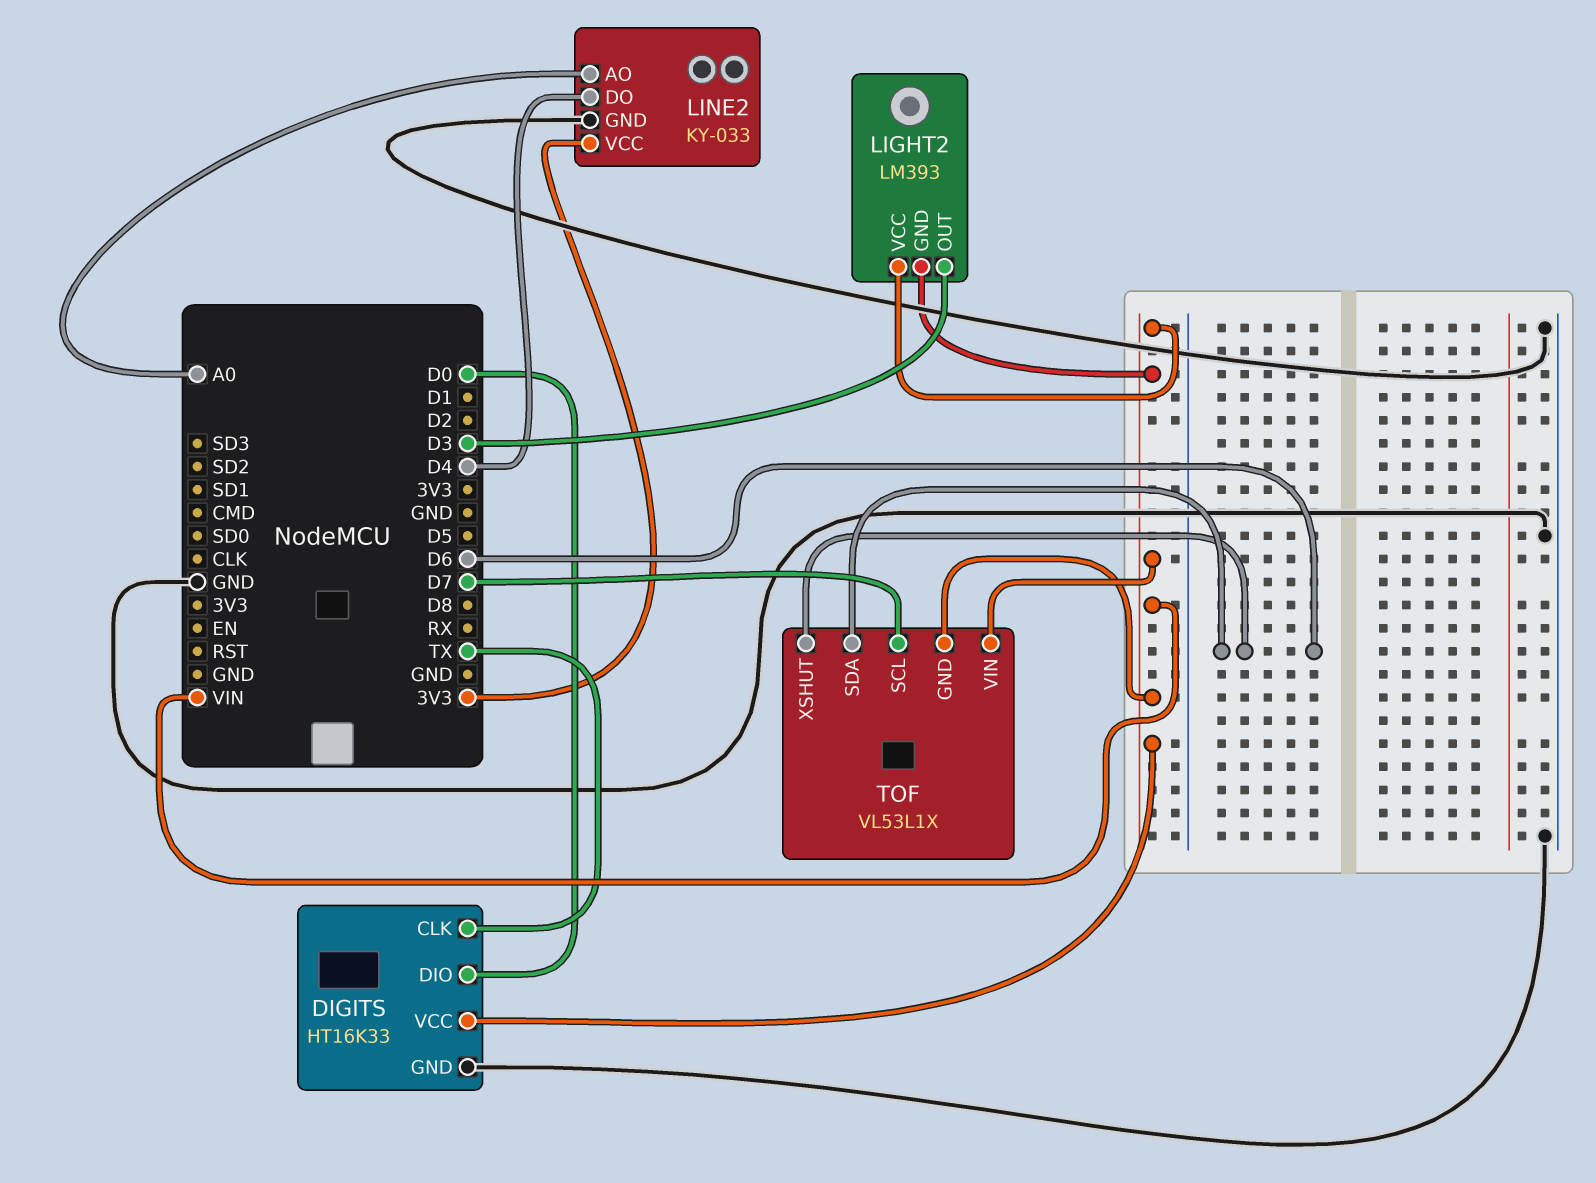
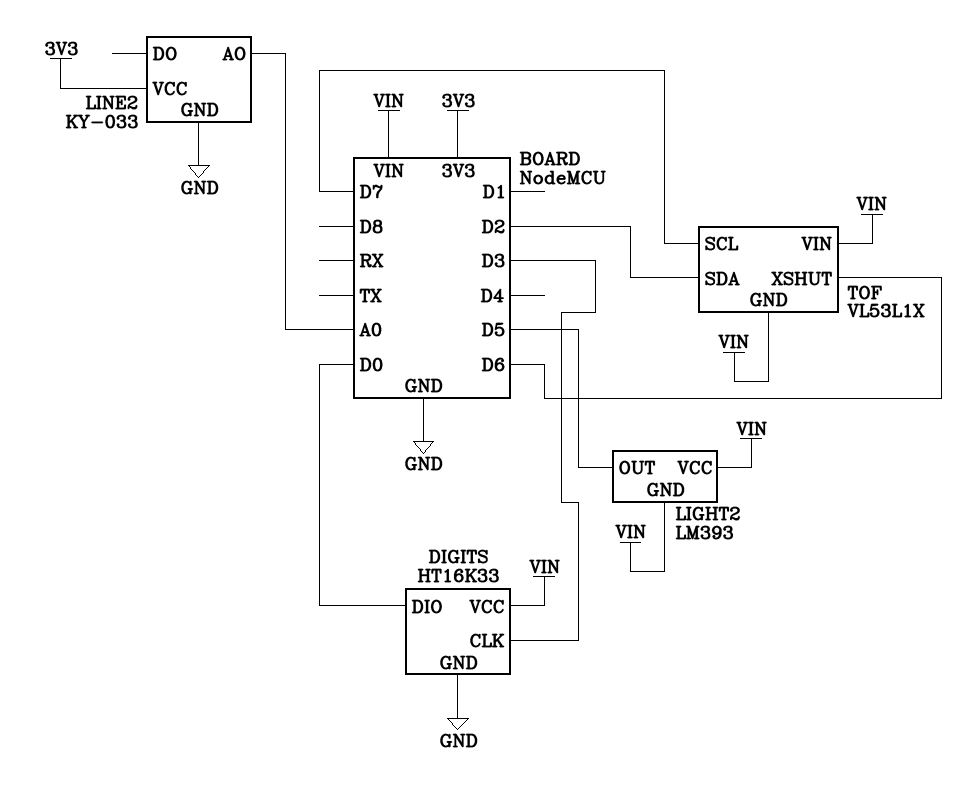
DIGITS pin CLK: TX -> D3
LIGHT2 pin OUT: D3 -> D5
LINE2 pin DO: D4 -> none
TOF pin SDA: D6 -> D2

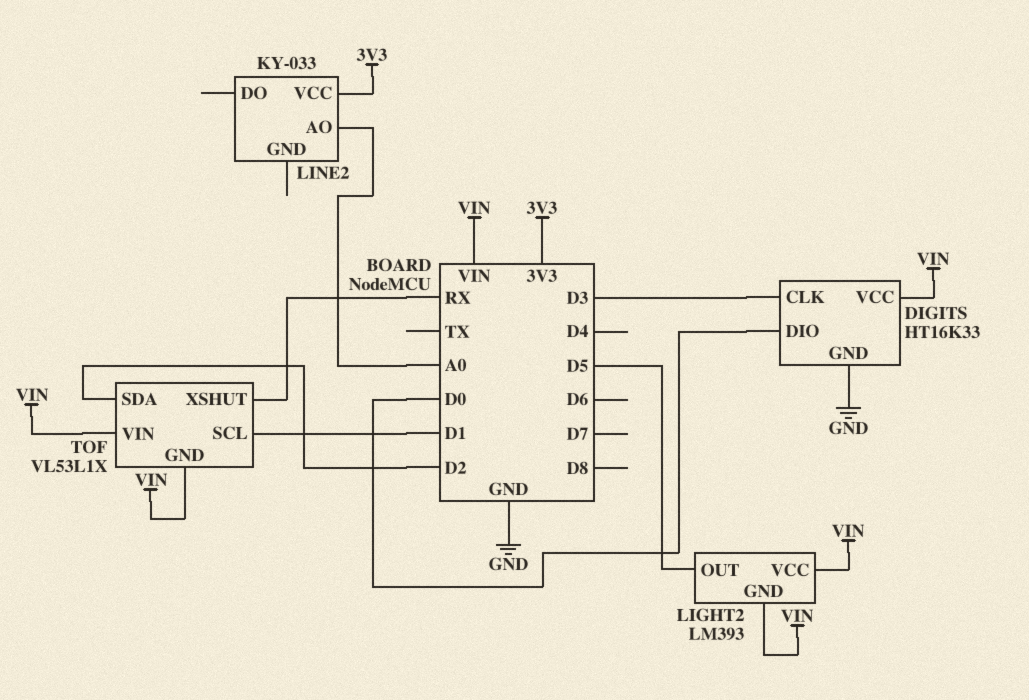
LINE2 pin GND: GND -> none
TOF pin SCL: D7 -> D1
TOF pin XSHUT: D6 -> RX

